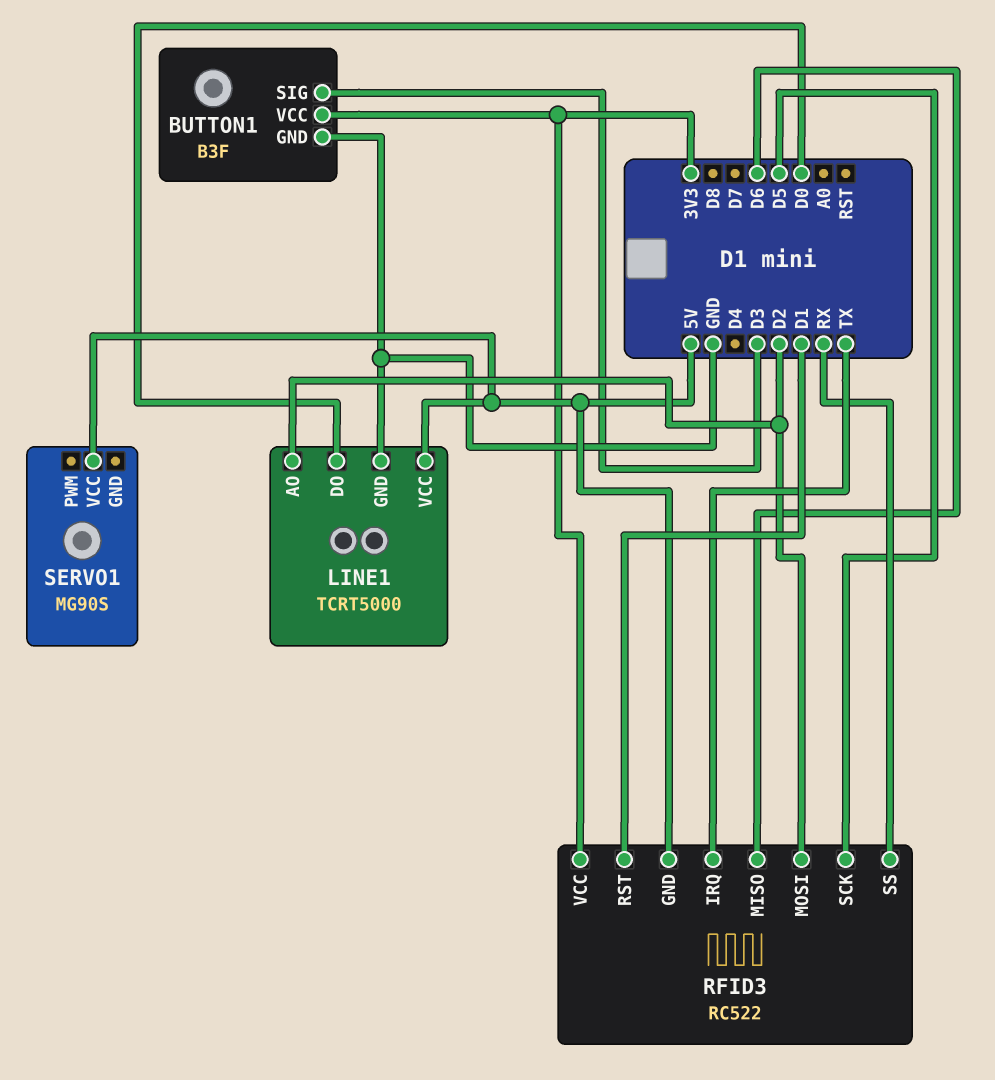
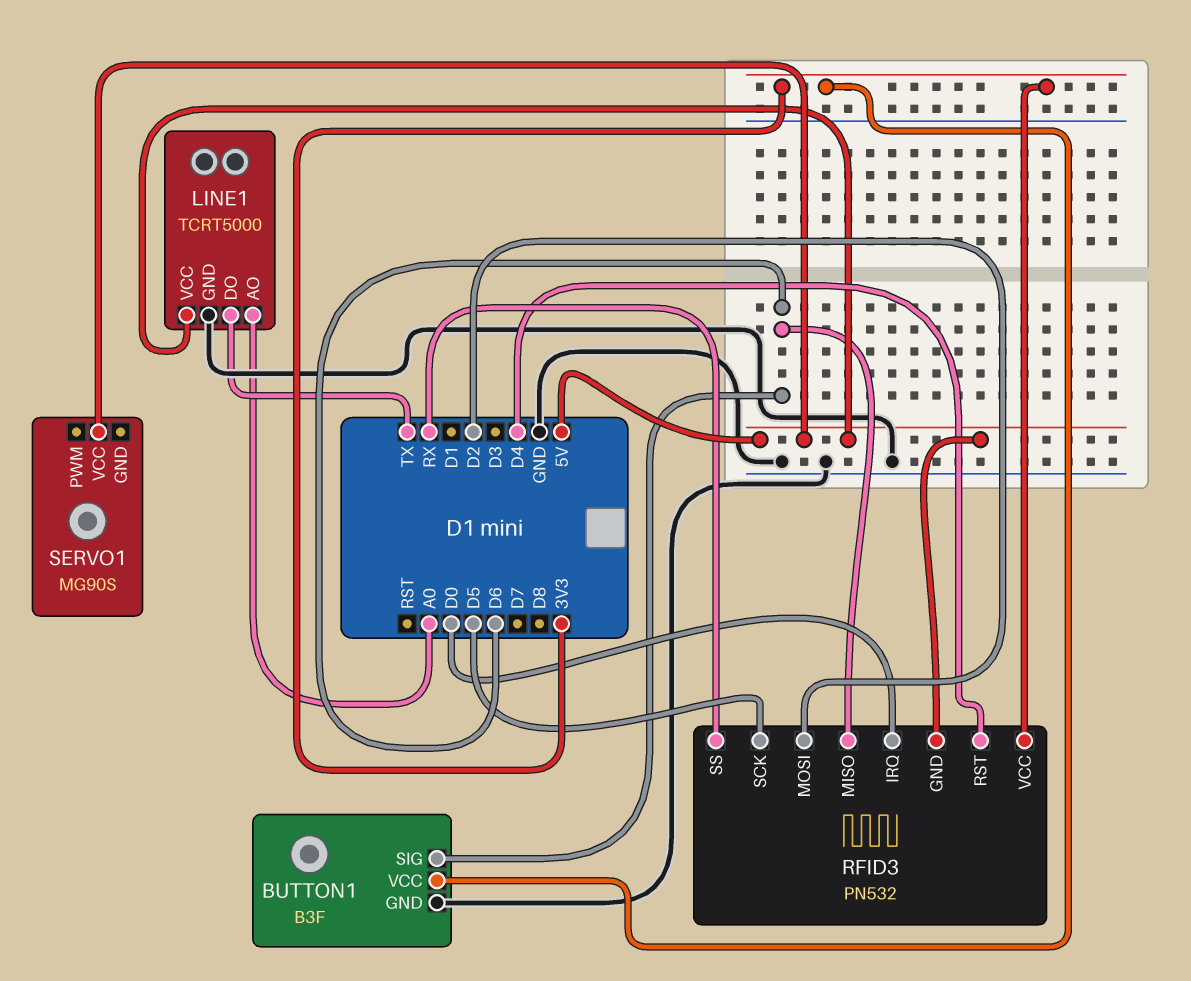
BUTTON1 pin SIG: D3 -> D6
LINE1 pin AO: D2 -> A0
LINE1 pin DO: D0 -> TX
RFID3: RC522 -> PN532
RFID3 pin IRQ: TX -> D0
RFID3 pin RST: D1 -> D4

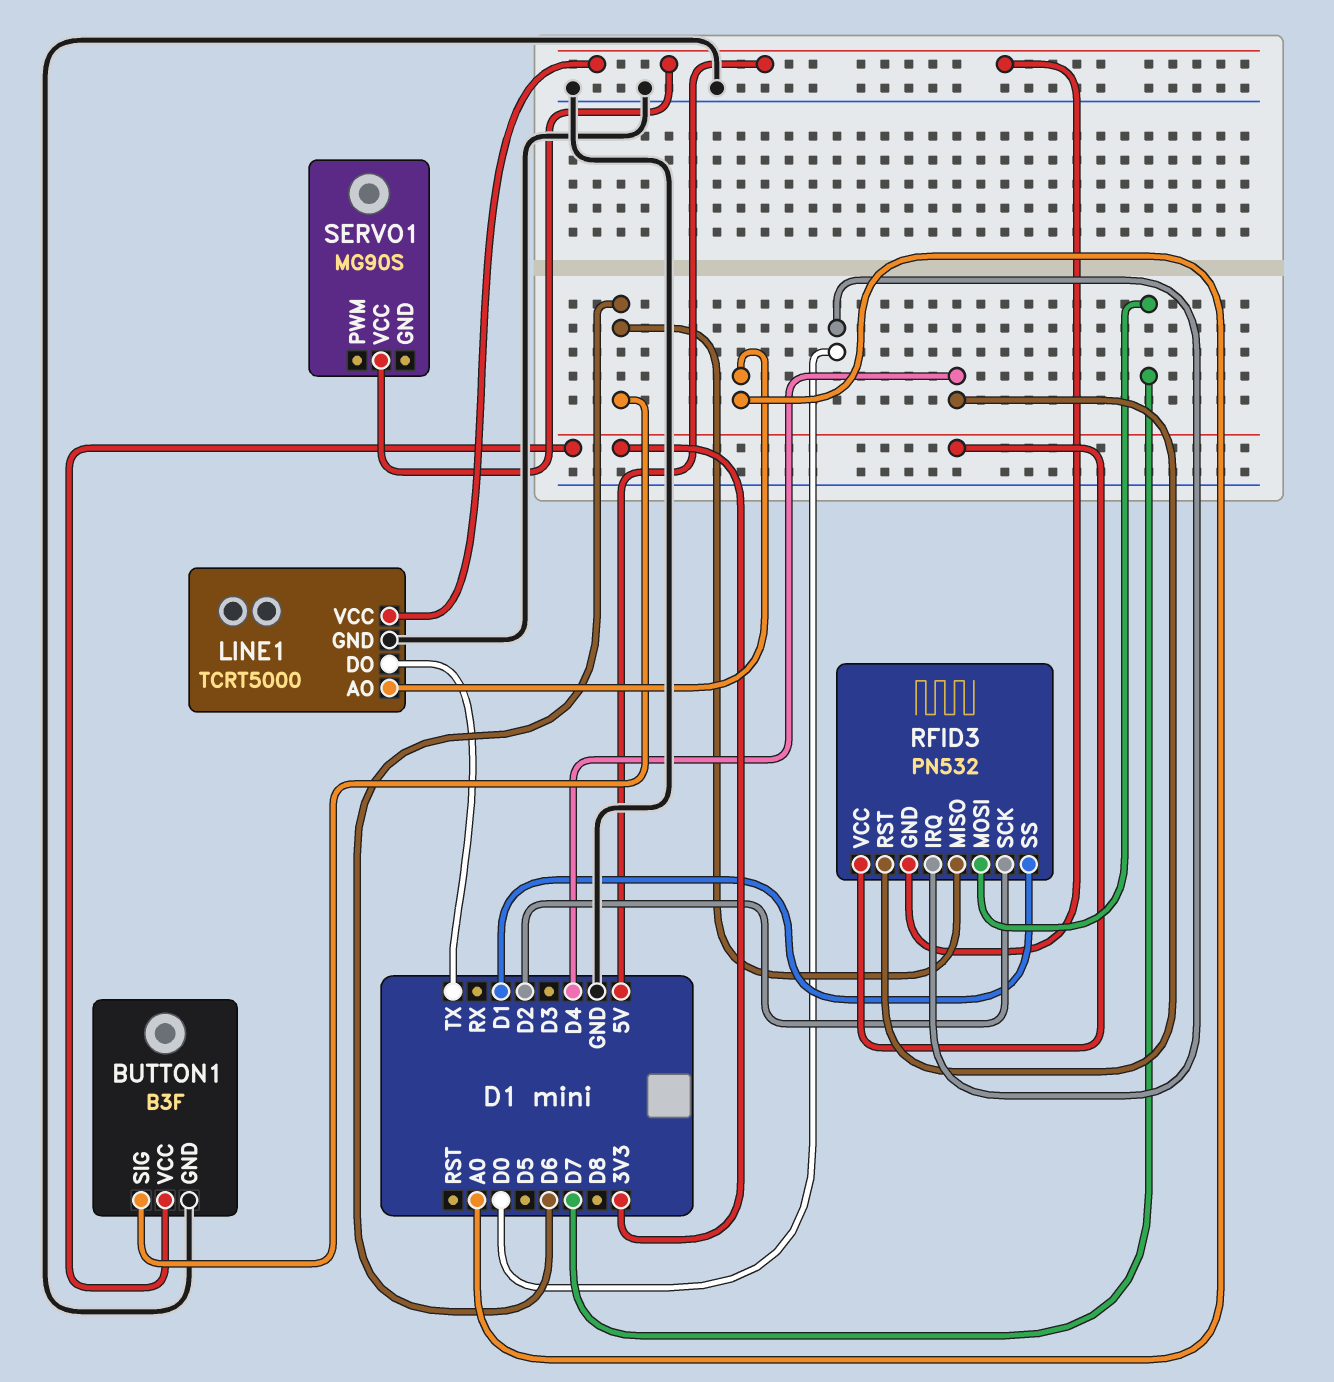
RFID3 pin MOSI: D2 -> D7
RFID3 pin SCK: D5 -> D2
RFID3 pin SS: RX -> D1

